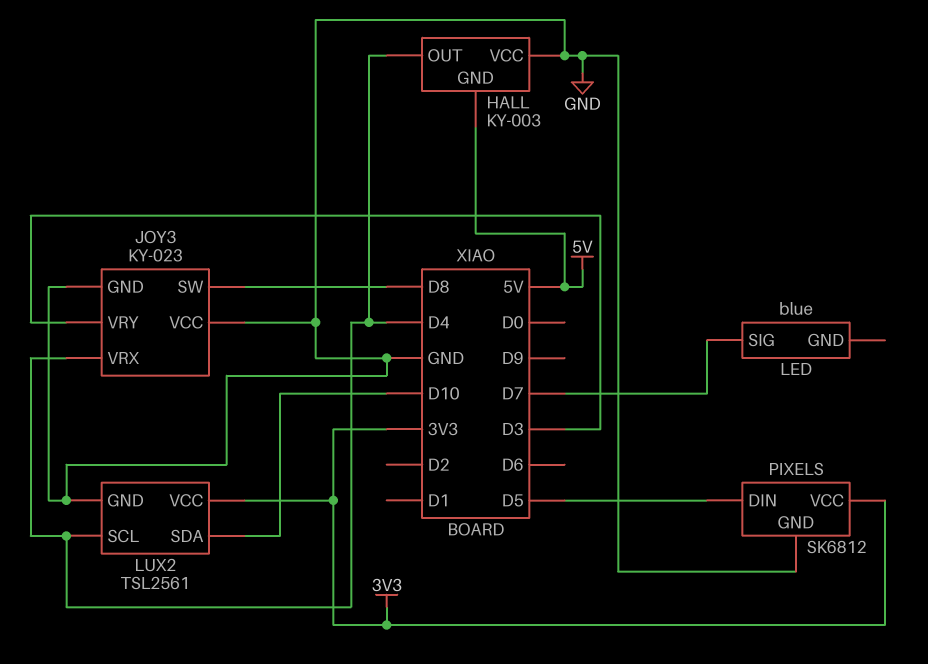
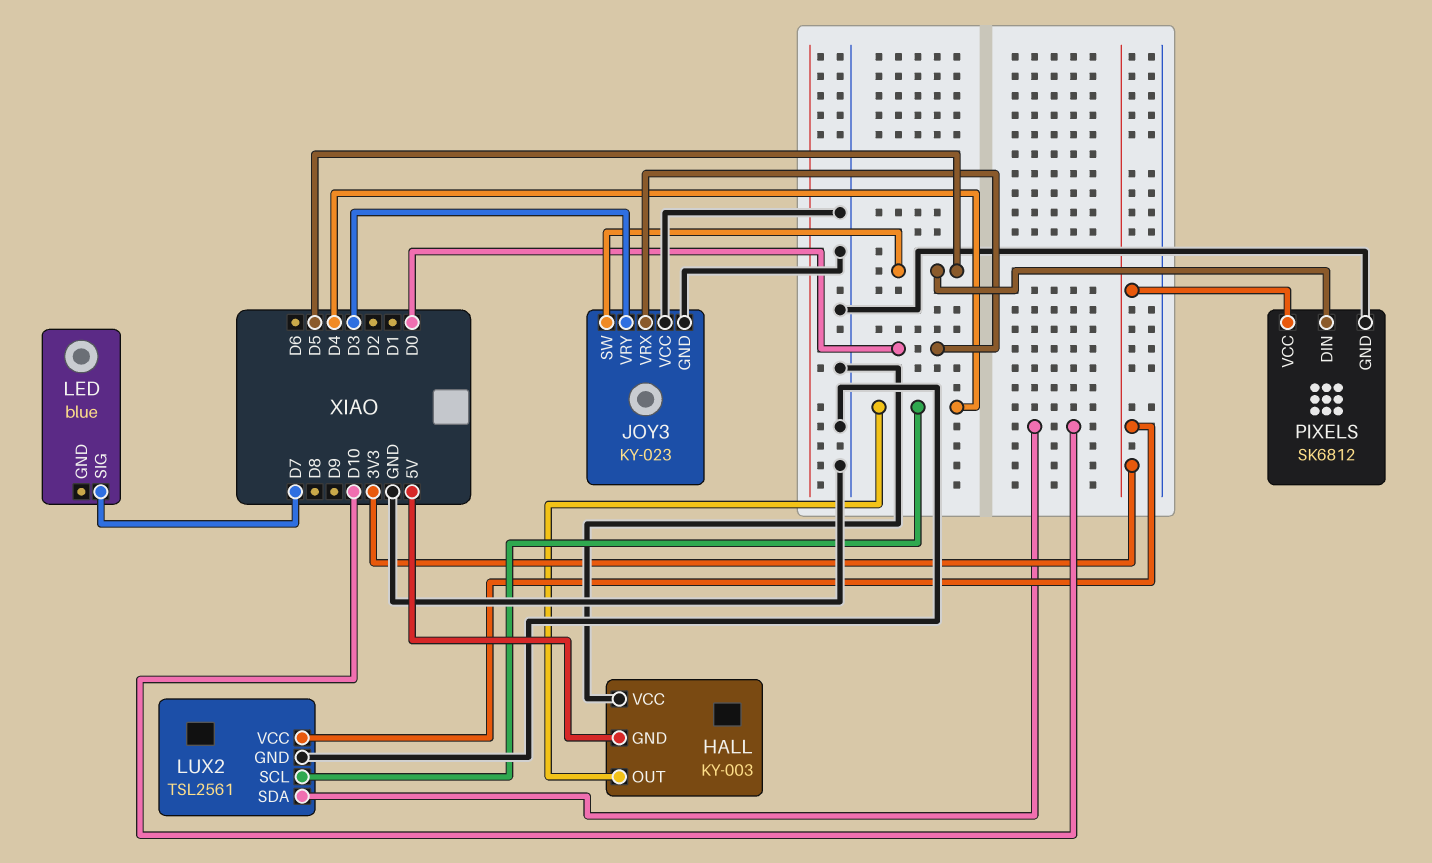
JOY3 pin SW: D8 -> D5
JOY3 pin VRX: D4 -> D0

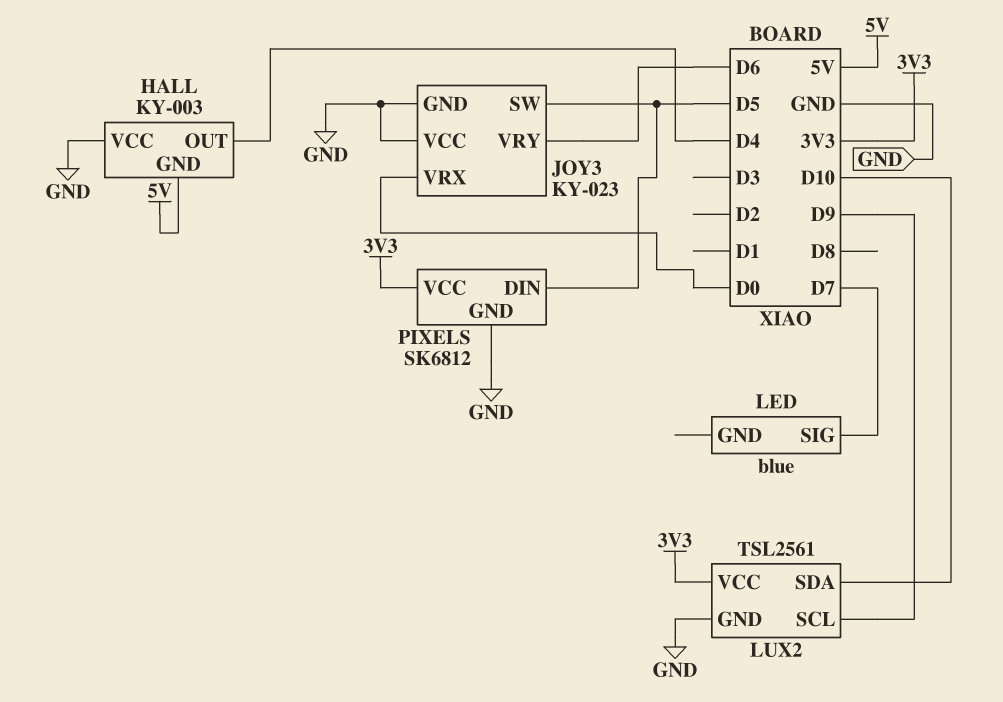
JOY3 pin VRY: D3 -> D6
LUX2 pin SCL: D4 -> D9

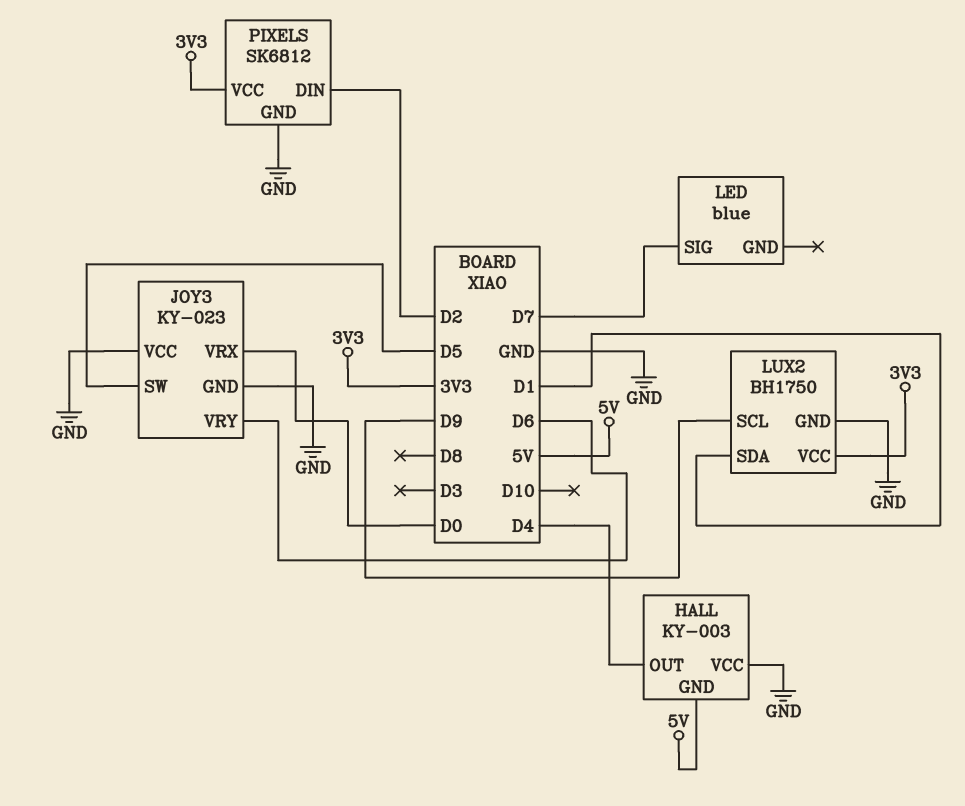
LUX2: TSL2561 -> BH1750
LUX2 pin SDA: D10 -> D1
PIXELS pin DIN: D5 -> D2

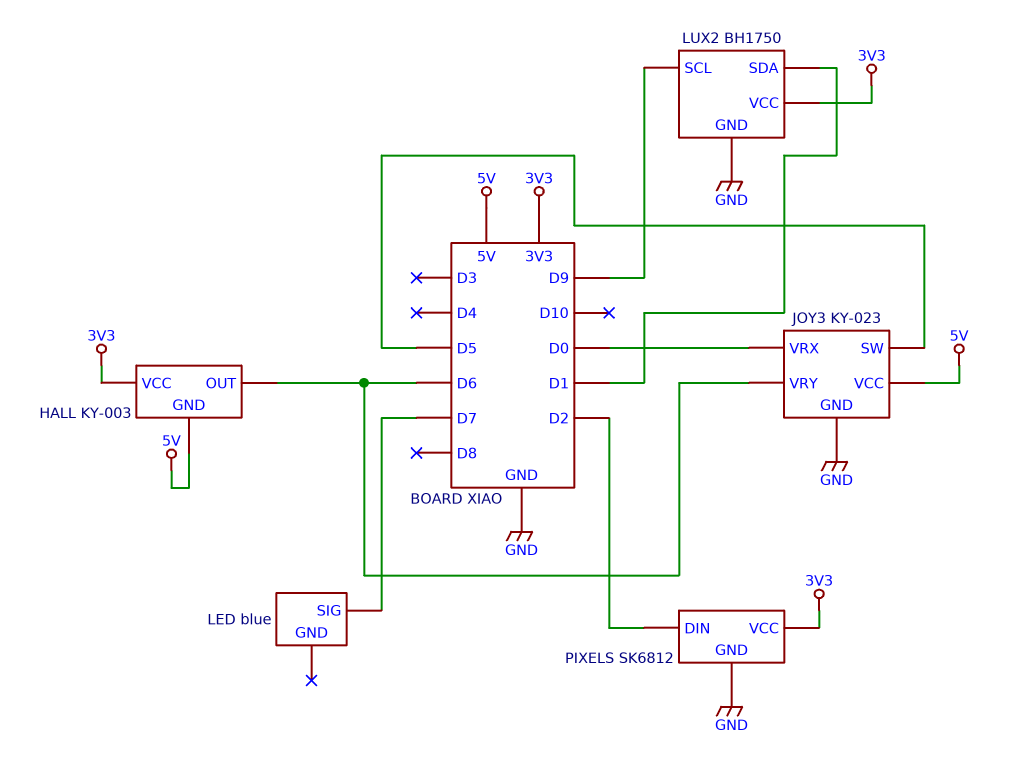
HALL pin OUT: D4 -> D6
HALL pin VCC: GND -> 3V3
JOY3 pin VCC: GND -> 5V

